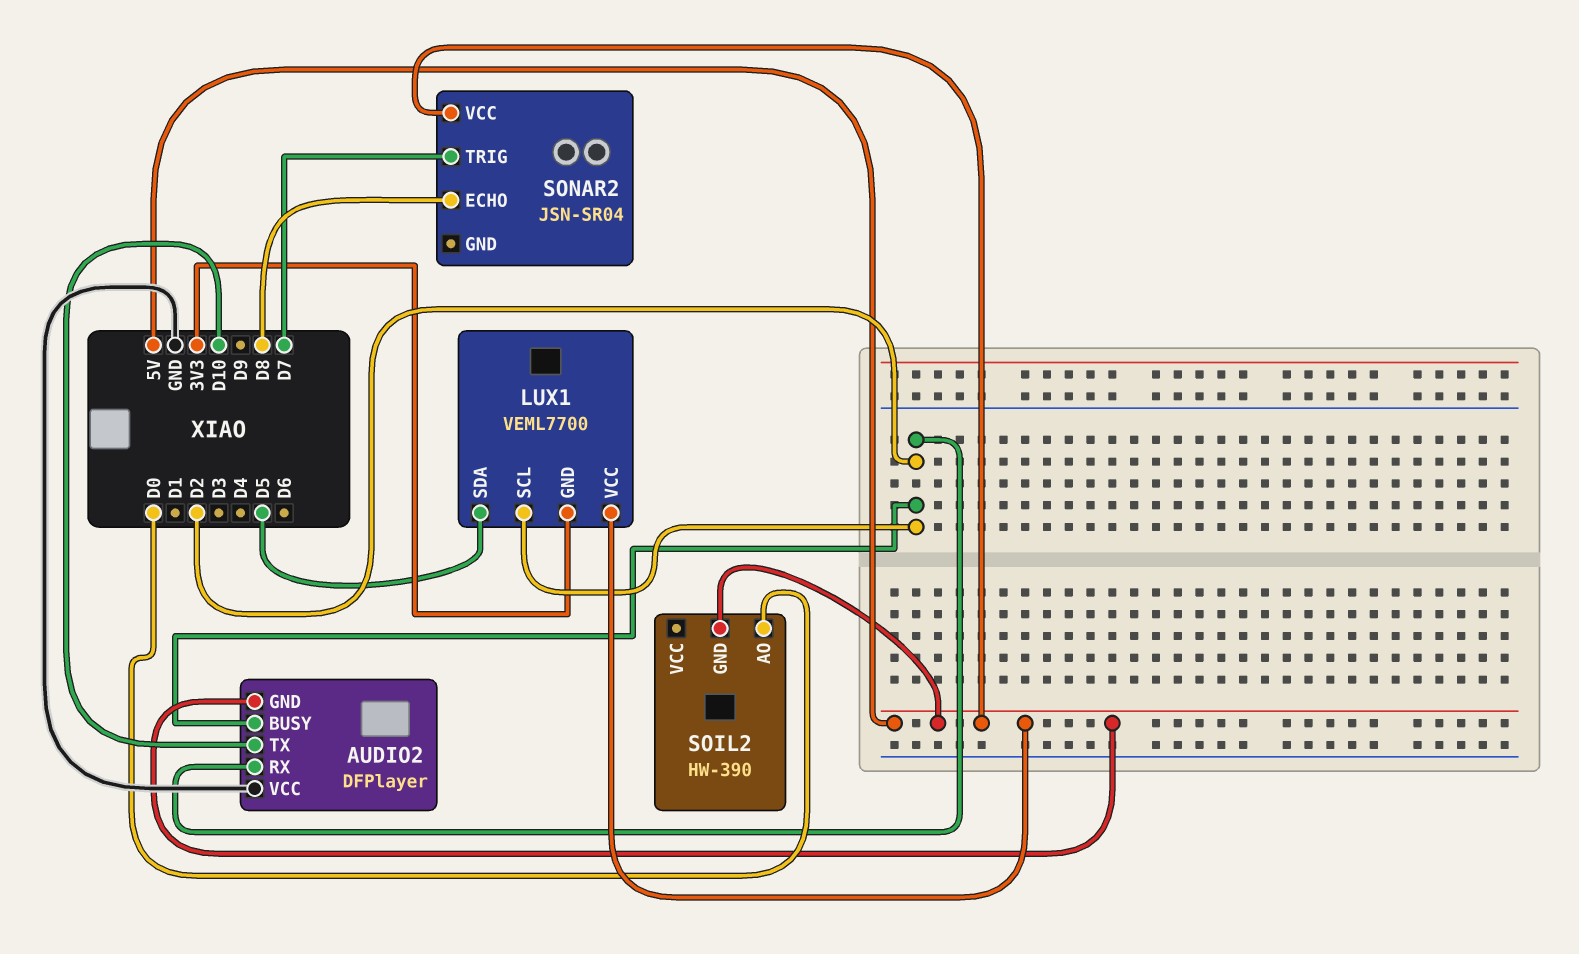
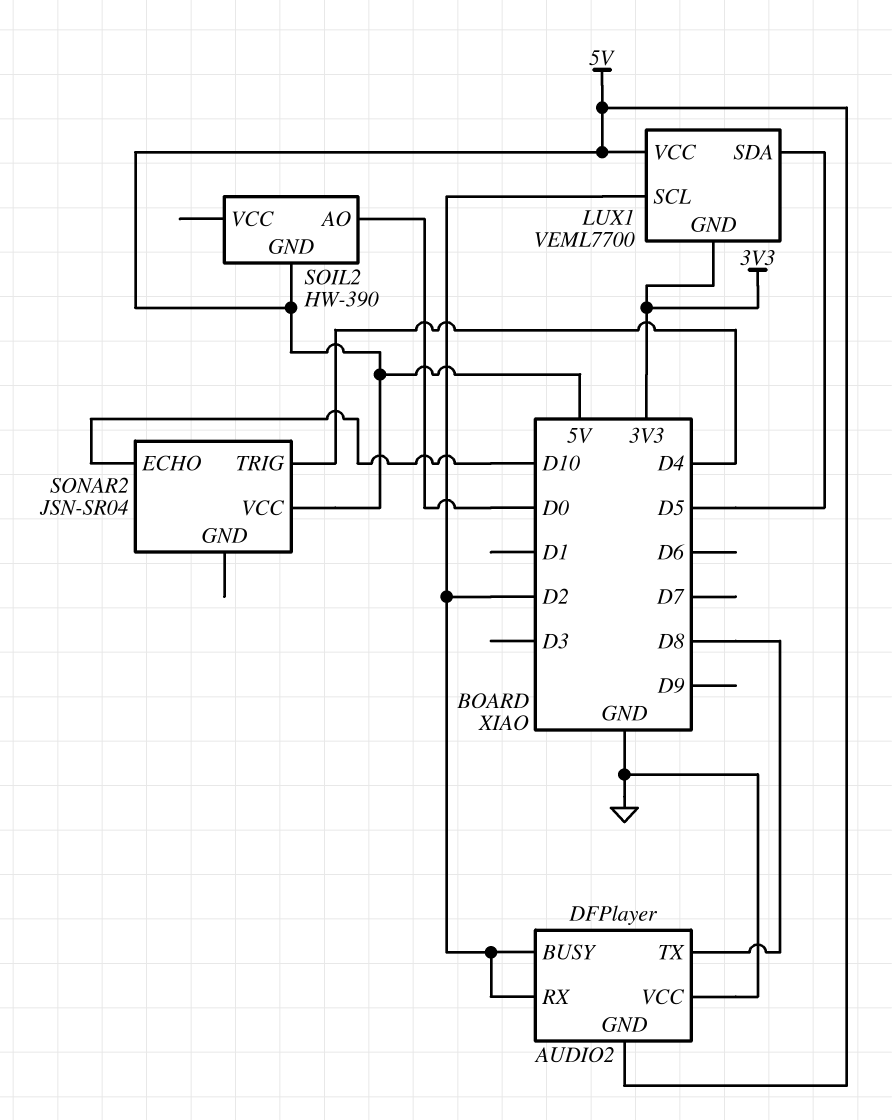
AUDIO2 pin TX: D10 -> D8
SONAR2 pin ECHO: D8 -> D10
SONAR2 pin TRIG: D7 -> D4

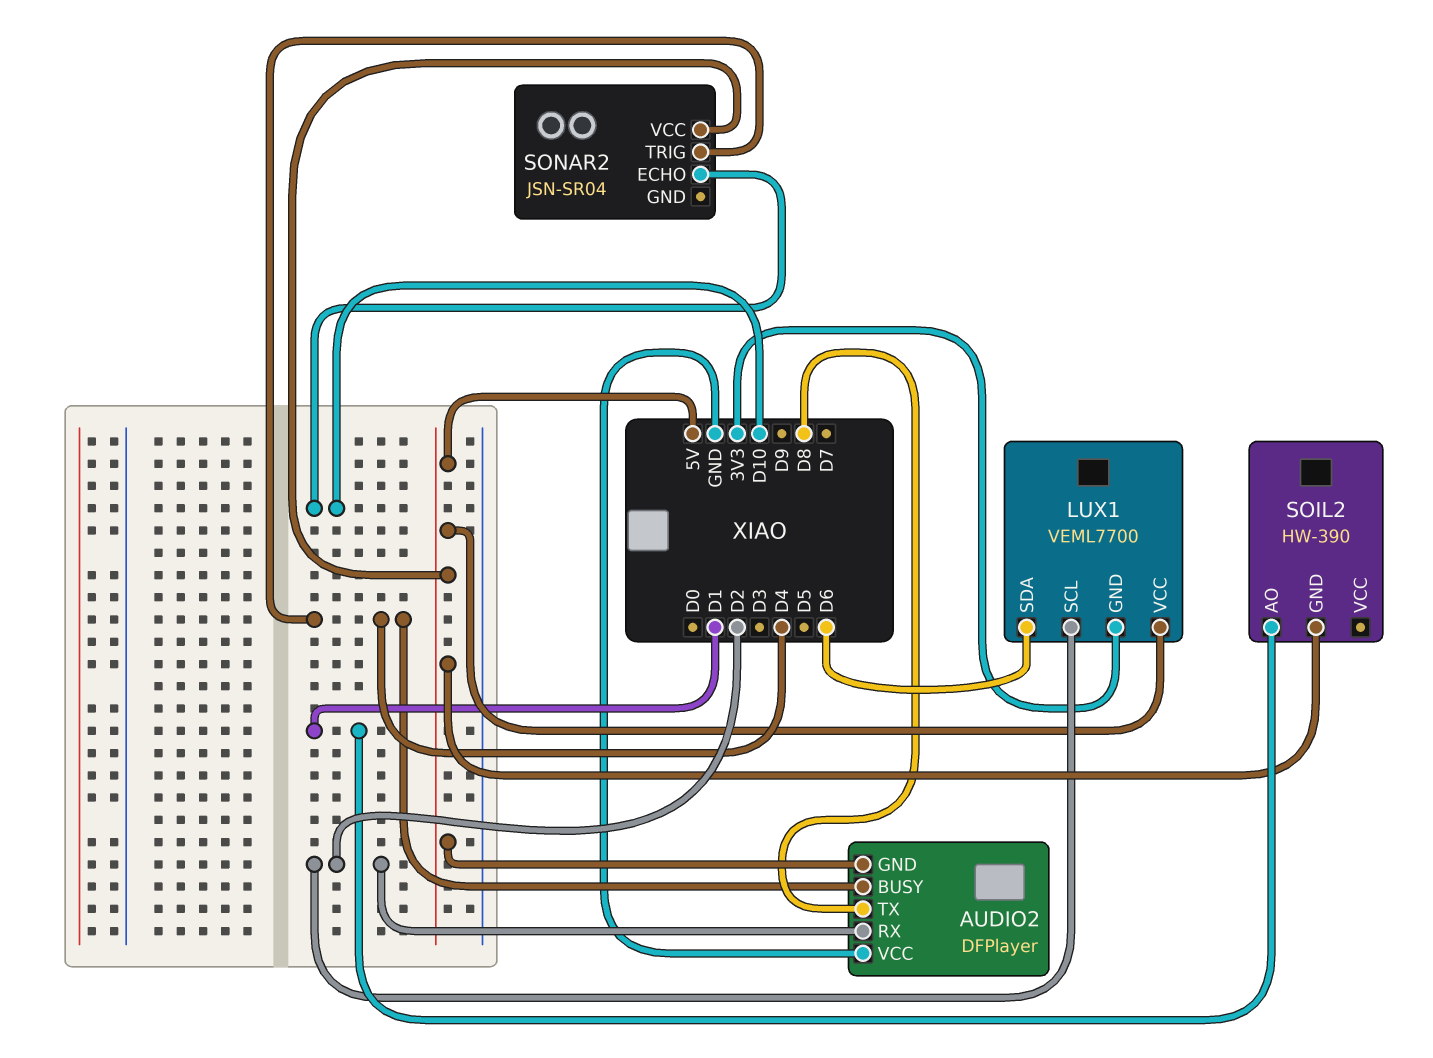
AUDIO2 pin BUSY: D2 -> D4
LUX1 pin SDA: D5 -> D6
SOIL2 pin AO: D0 -> D1

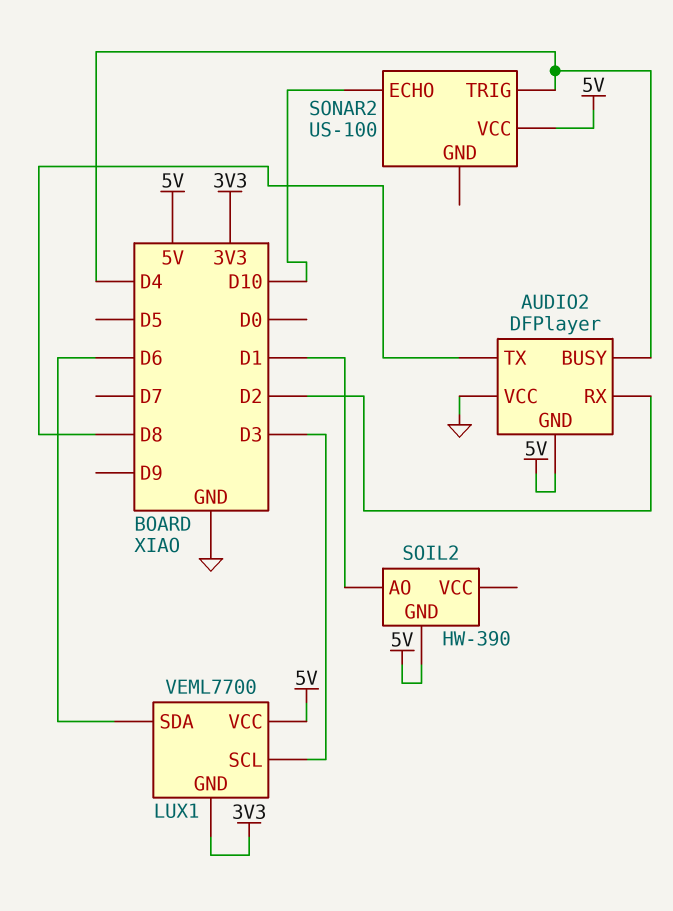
LUX1 pin SCL: D2 -> D3
SONAR2: JSN-SR04 -> US-100

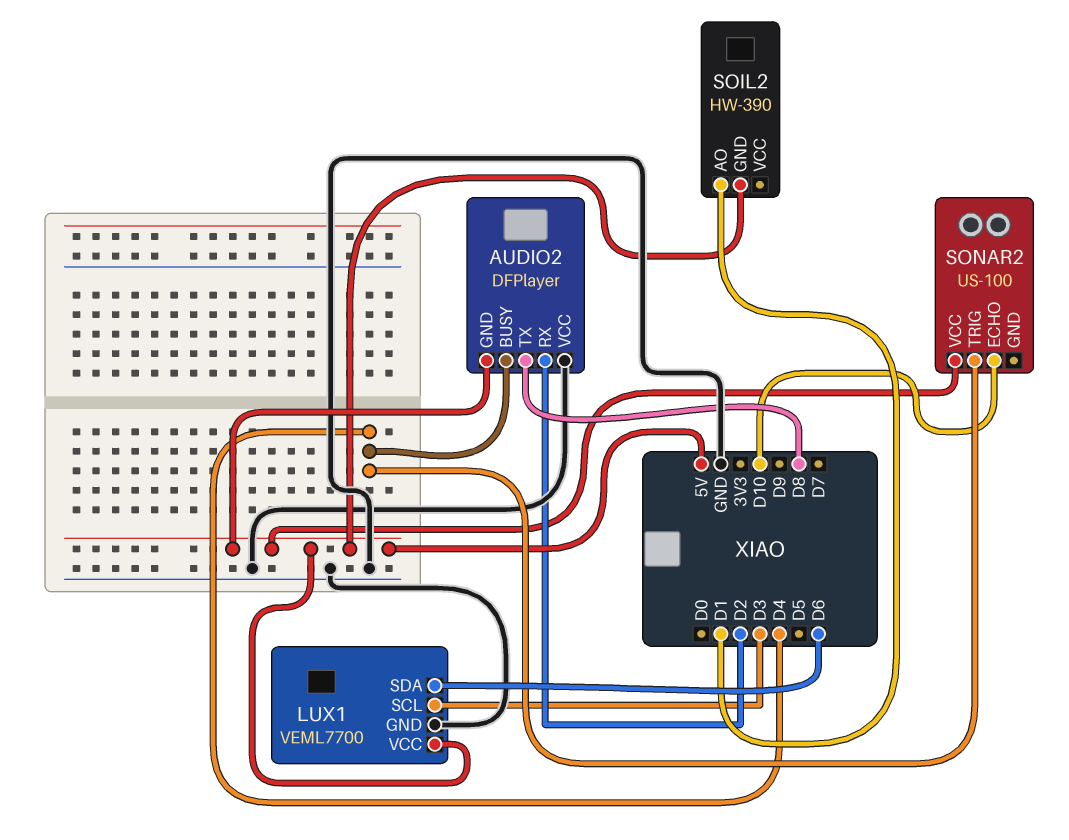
LUX1 pin GND: 3V3 -> GND

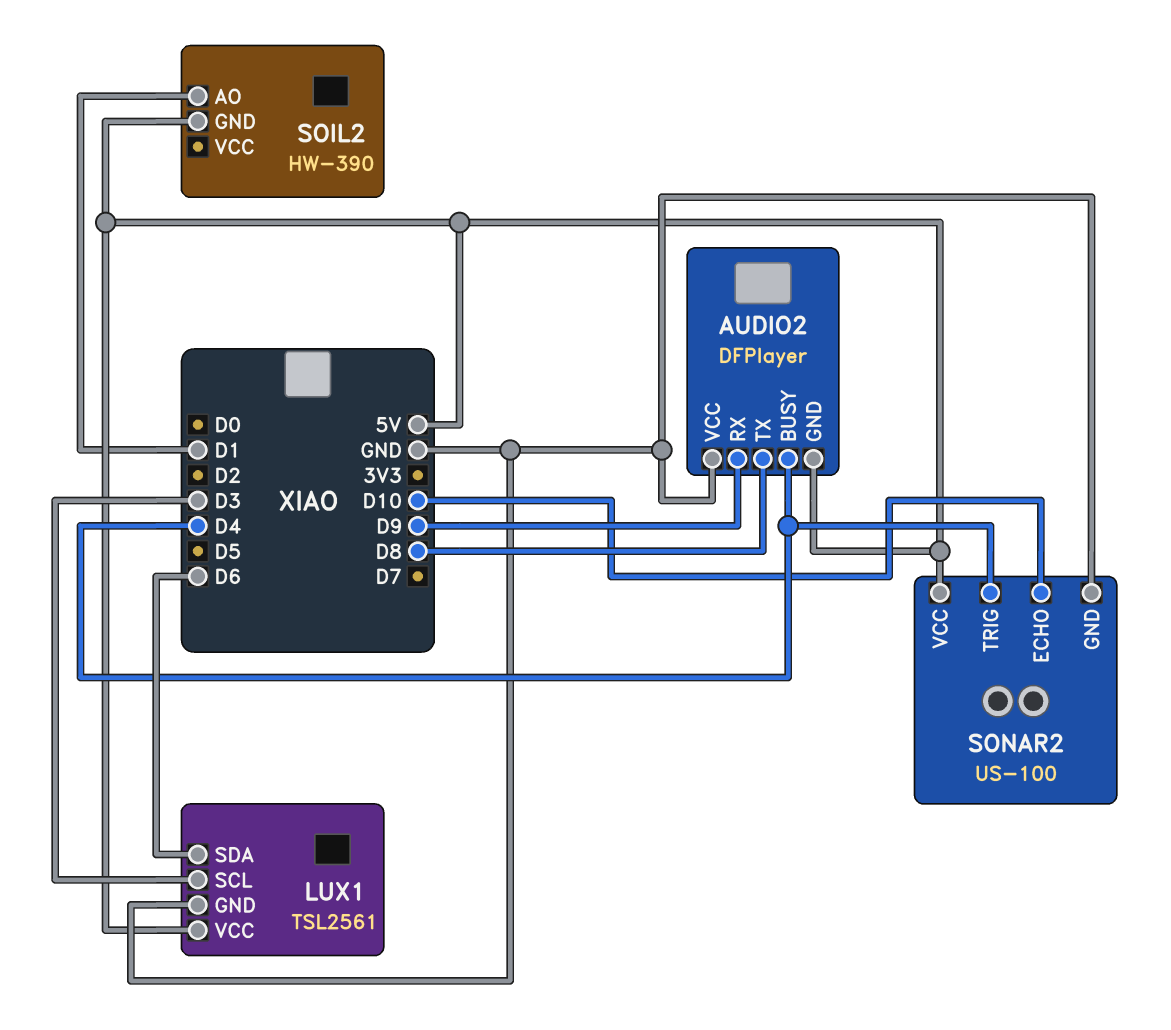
AUDIO2 pin RX: D2 -> D9
LUX1: VEML7700 -> TSL2561
SONAR2 pin GND: none -> GND

